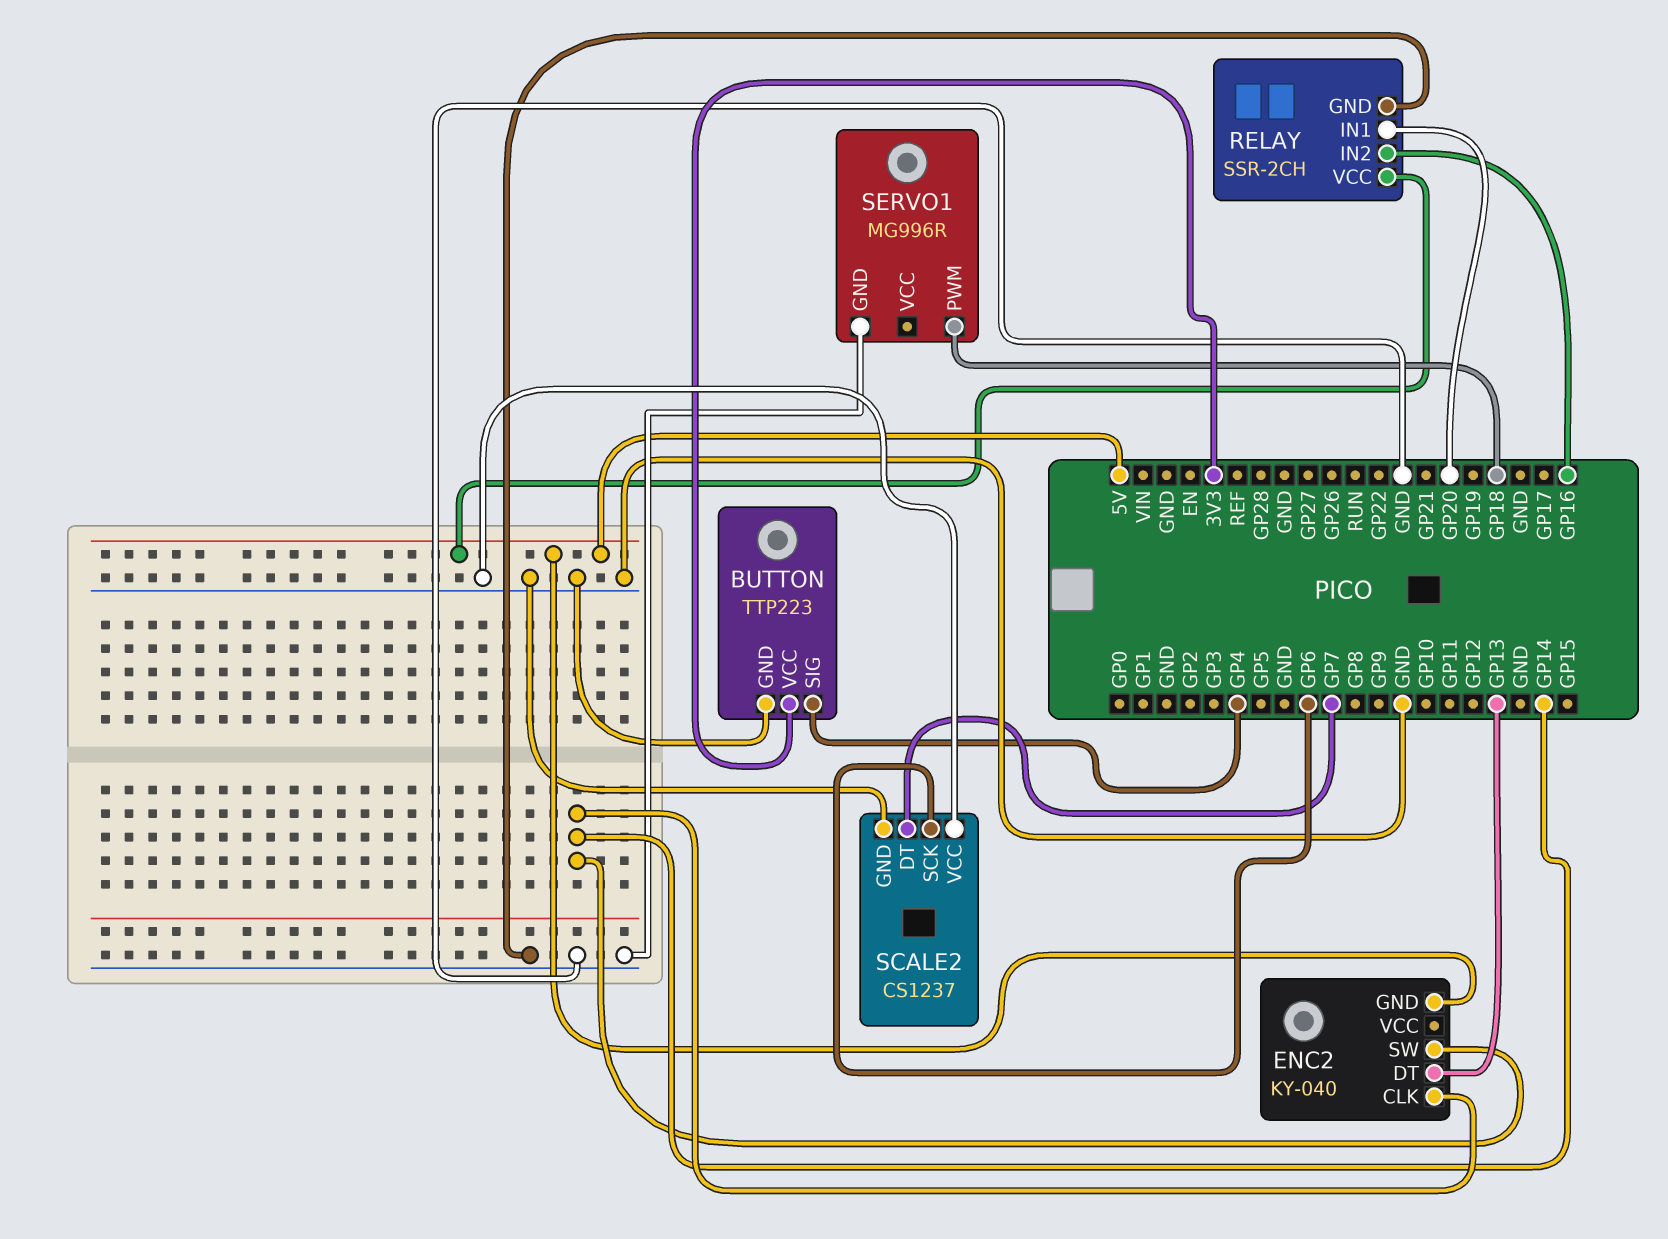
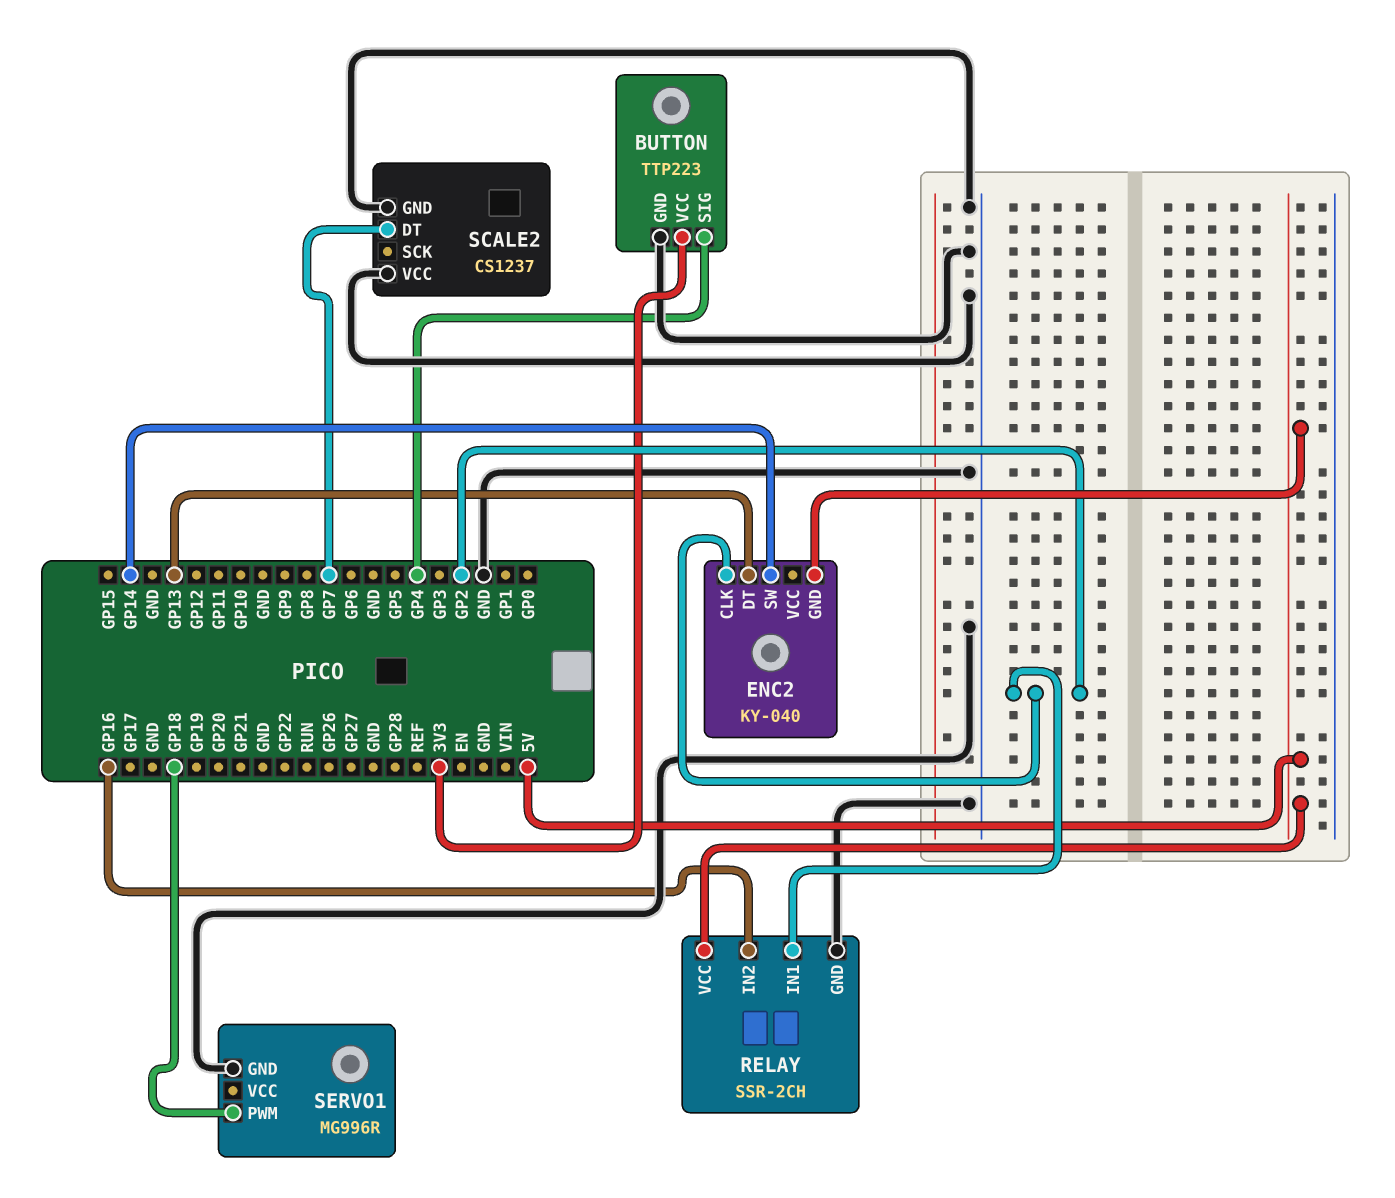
ENC2 pin CLK: GP14 -> GP2
RELAY pin IN1: GP20 -> GP2
SCALE2 pin SCK: GP6 -> none

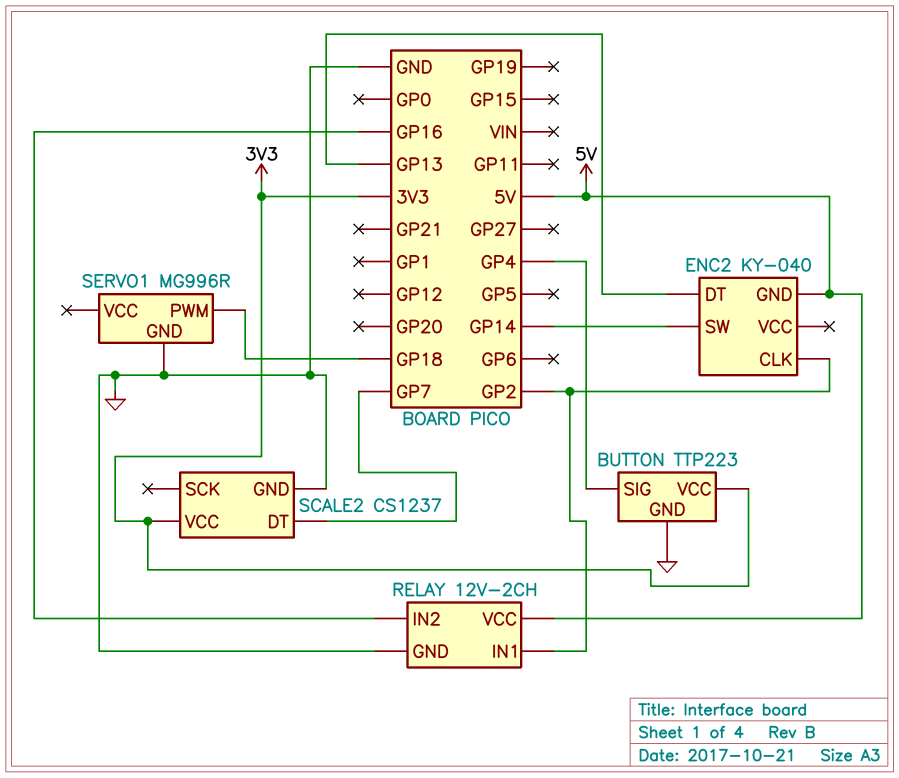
RELAY: SSR-2CH -> 12V-2CH
SCALE2 pin VCC: GND -> 3V3

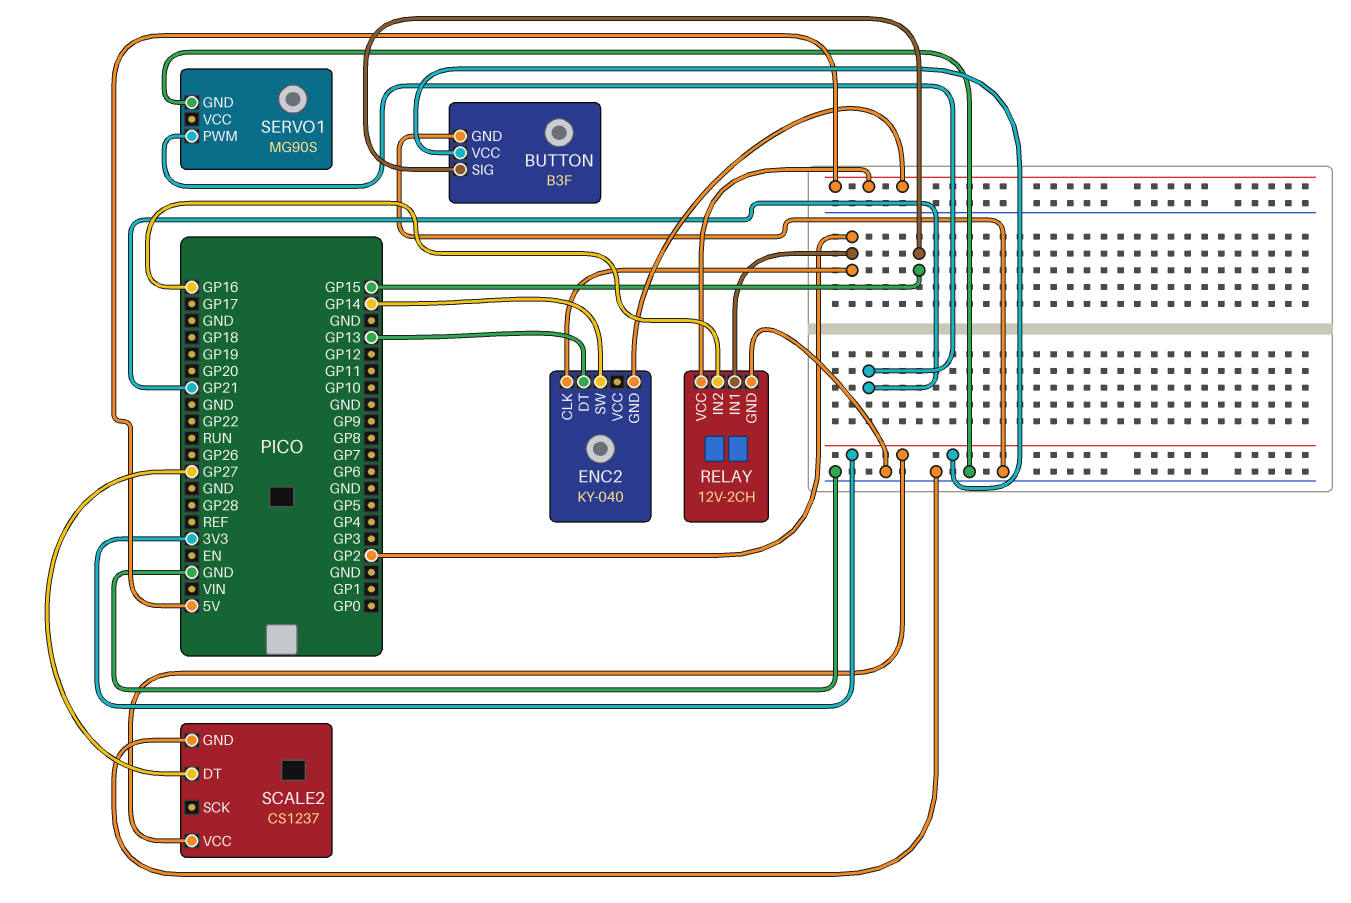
BUTTON: TTP223 -> B3F
BUTTON pin SIG: GP4 -> GP15
SCALE2 pin DT: GP7 -> GP27
SERVO1: MG996R -> MG90S
SERVO1 pin PWM: GP18 -> GP21

